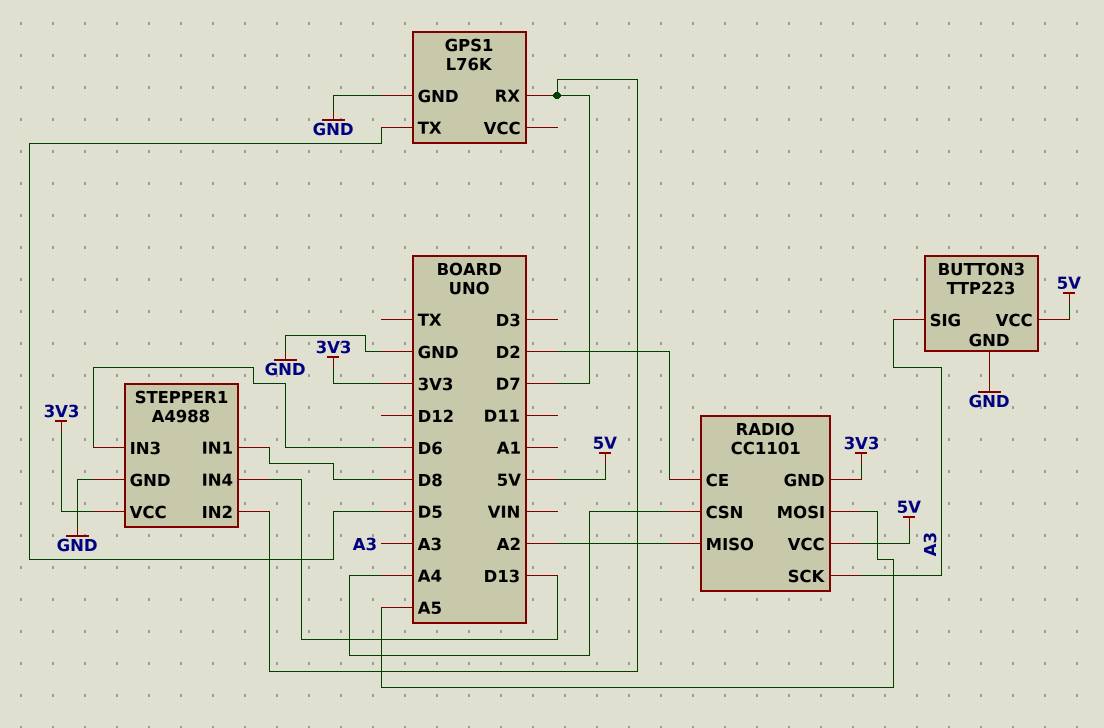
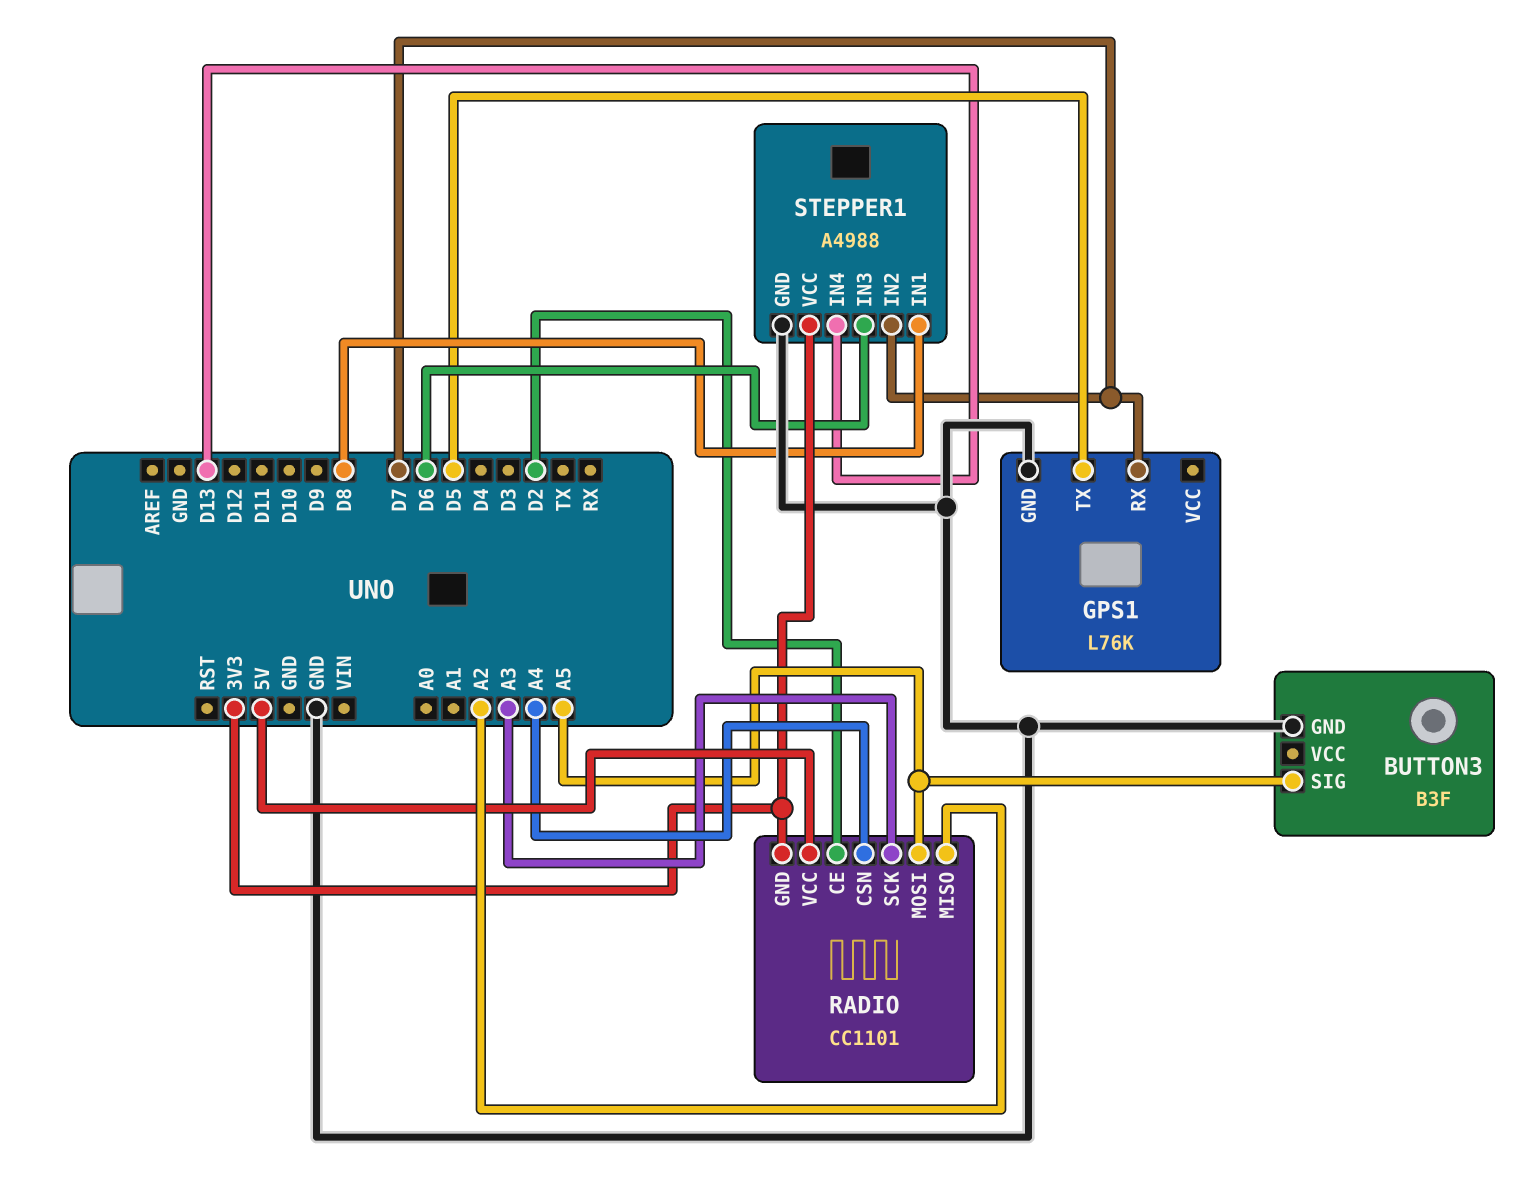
BUTTON3: TTP223 -> B3F
BUTTON3 pin SIG: A3 -> A5
BUTTON3 pin VCC: 5V -> none

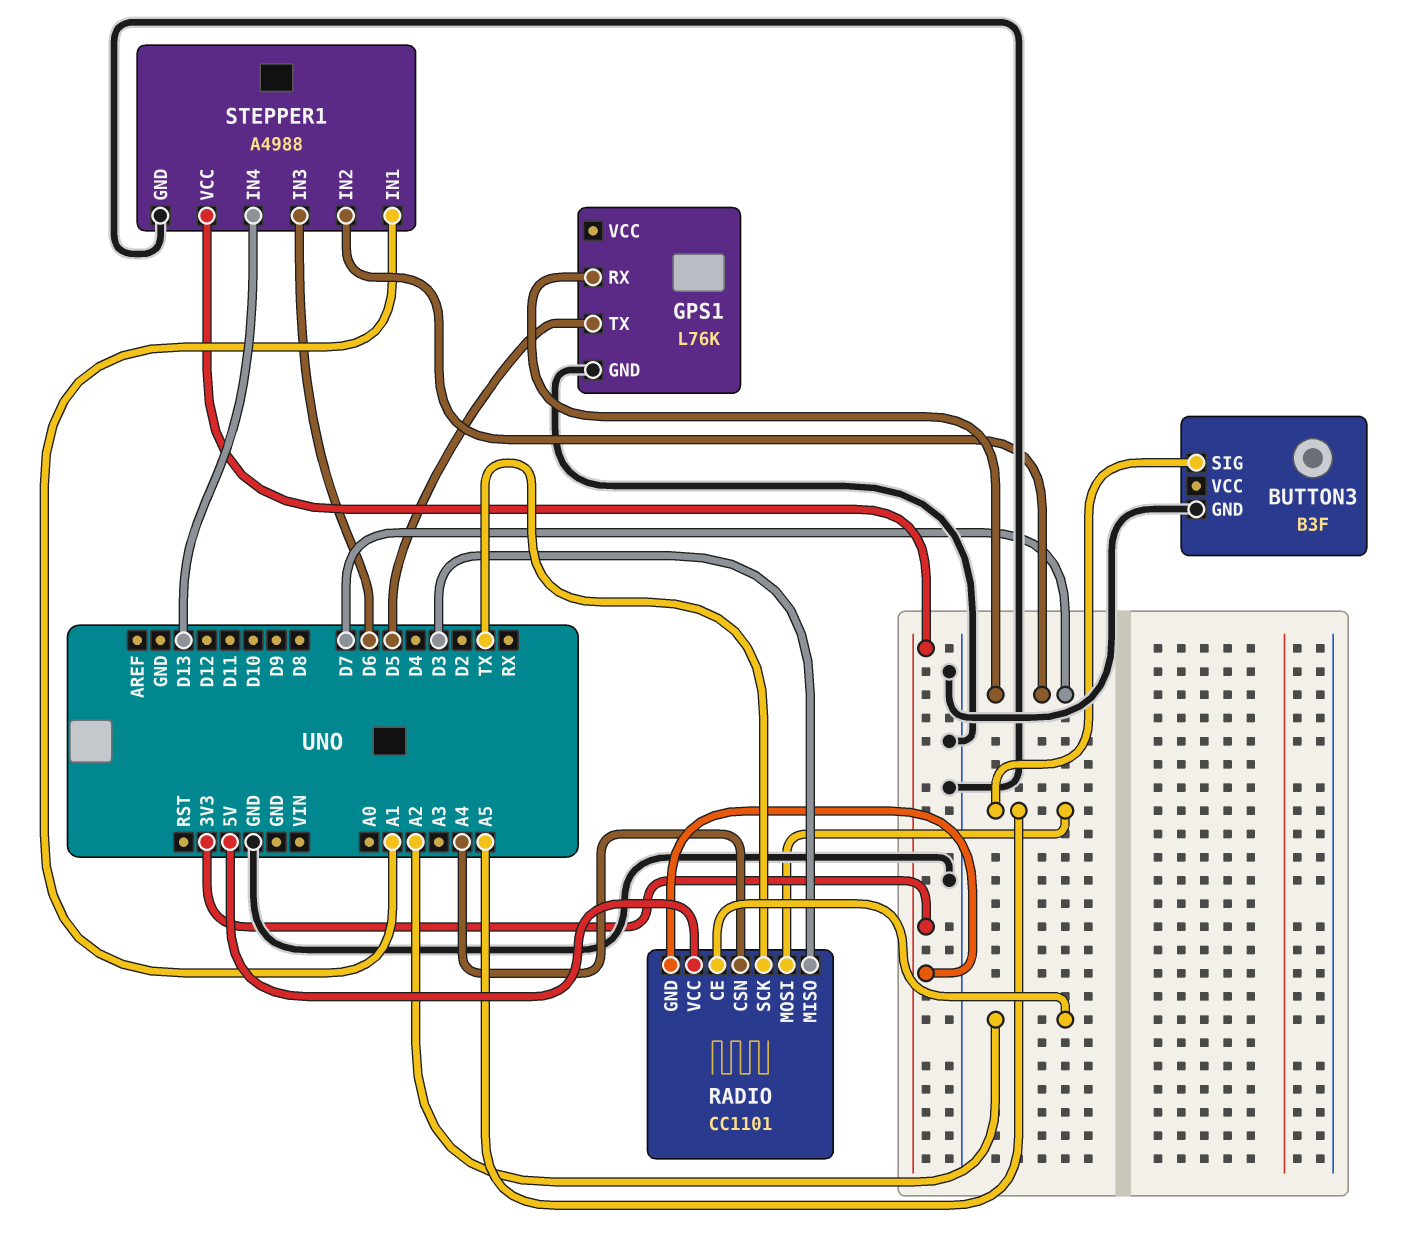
RADIO pin CE: D2 -> A2
RADIO pin MISO: A2 -> D3
RADIO pin SCK: A3 -> TX
STEPPER1 pin IN1: D8 -> A1

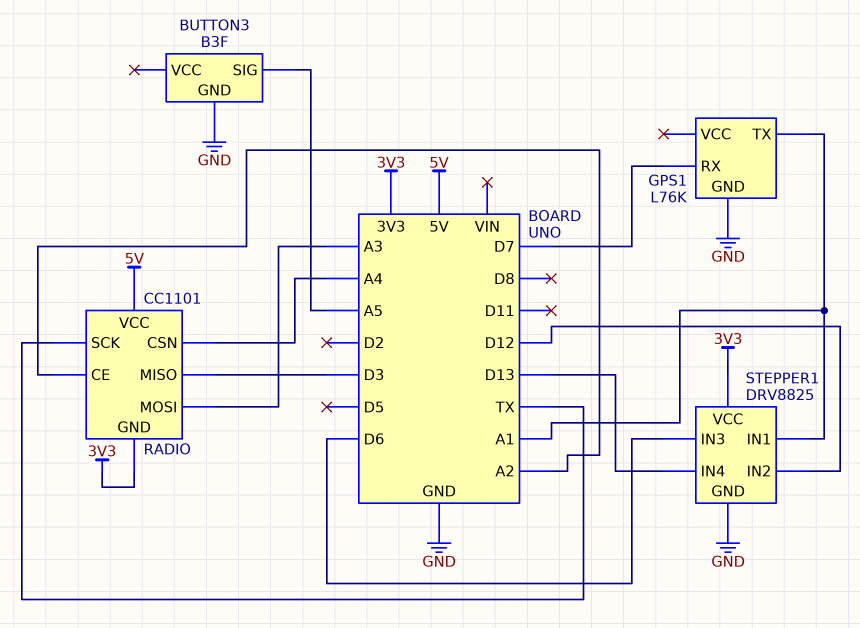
GPS1 pin TX: D5 -> A1
RADIO pin MOSI: A5 -> A3
STEPPER1: A4988 -> DRV8825
STEPPER1 pin IN2: D7 -> D12

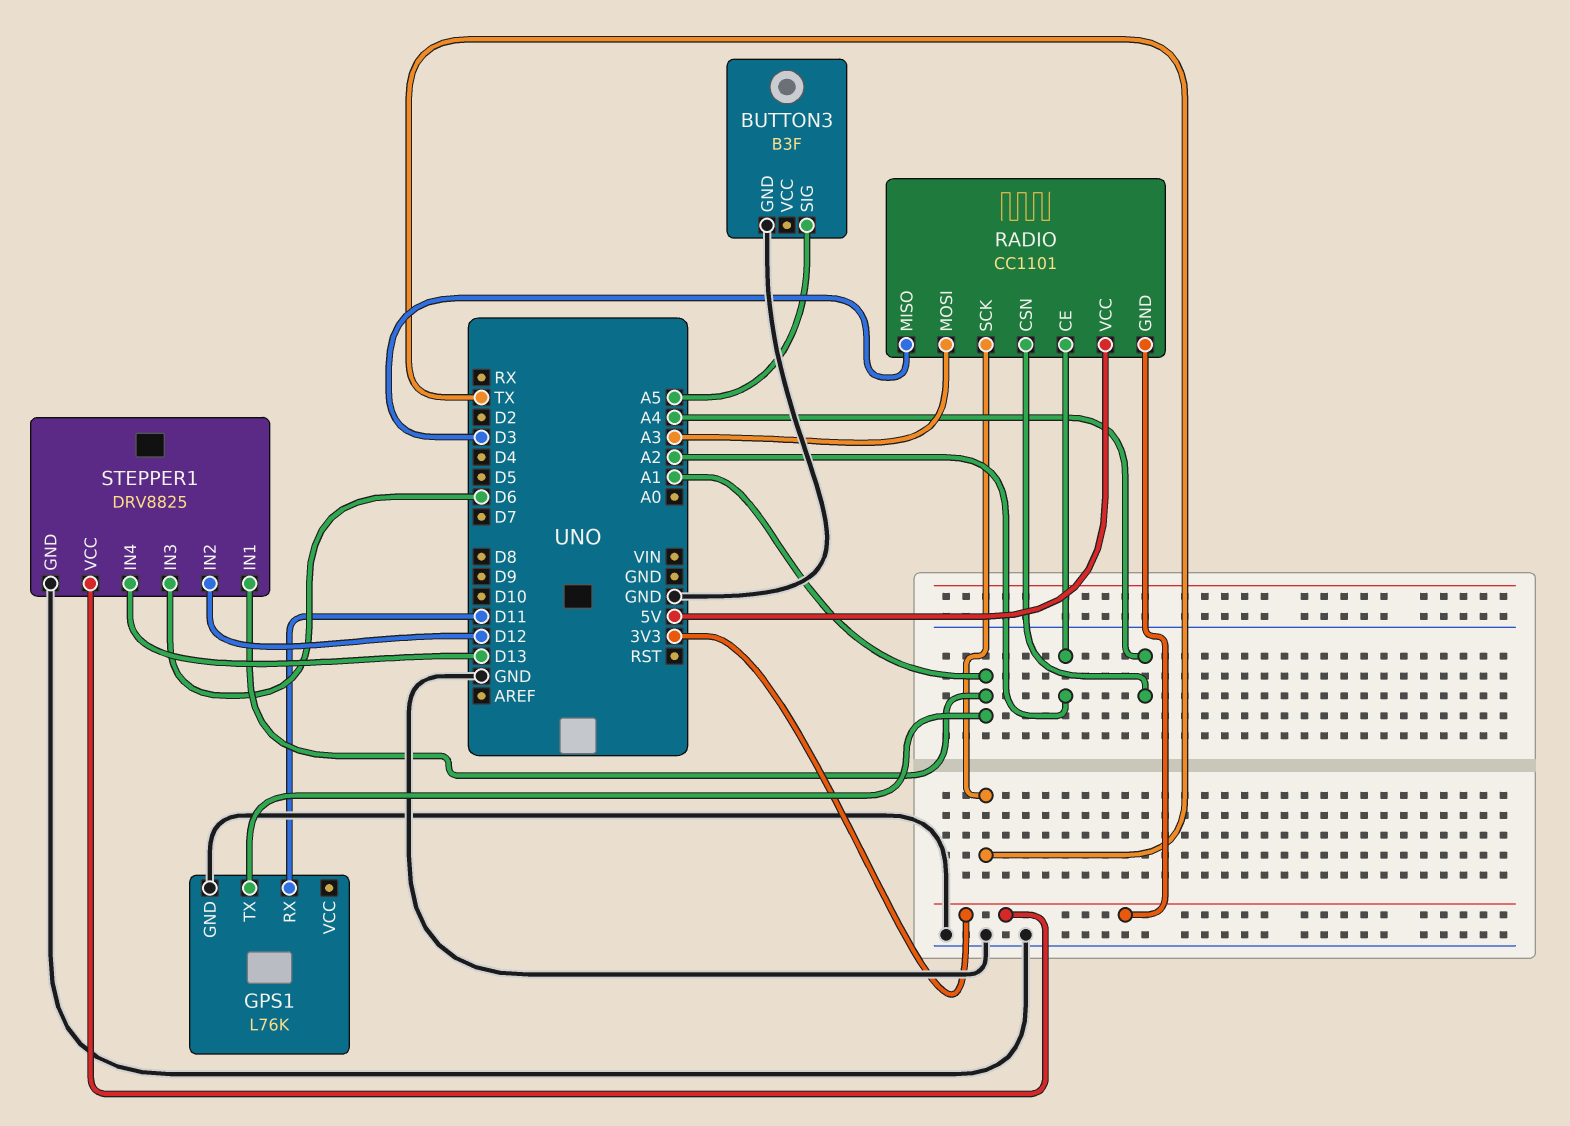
GPS1 pin RX: D7 -> D11

